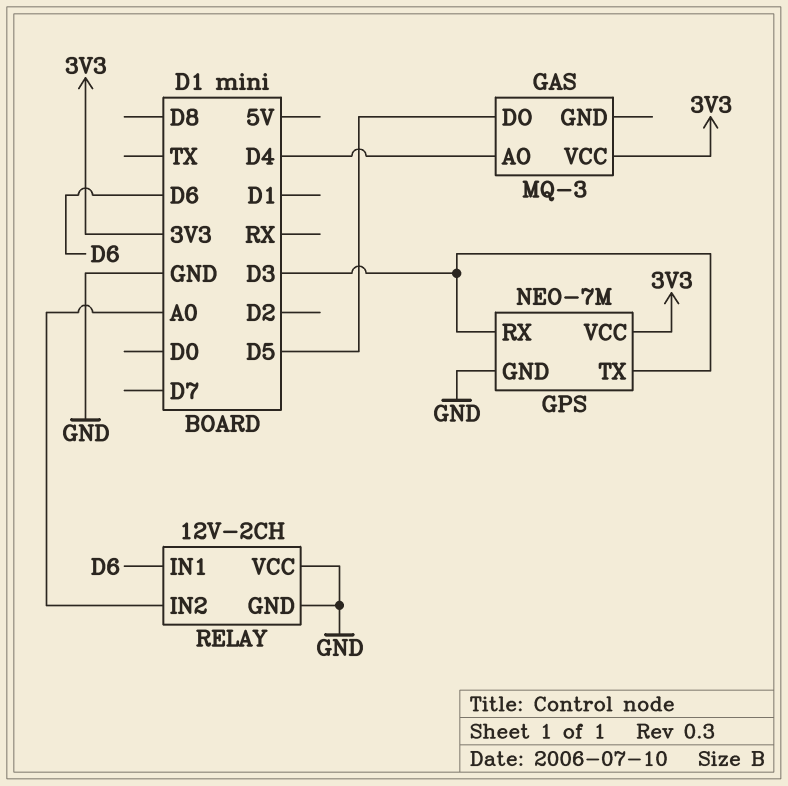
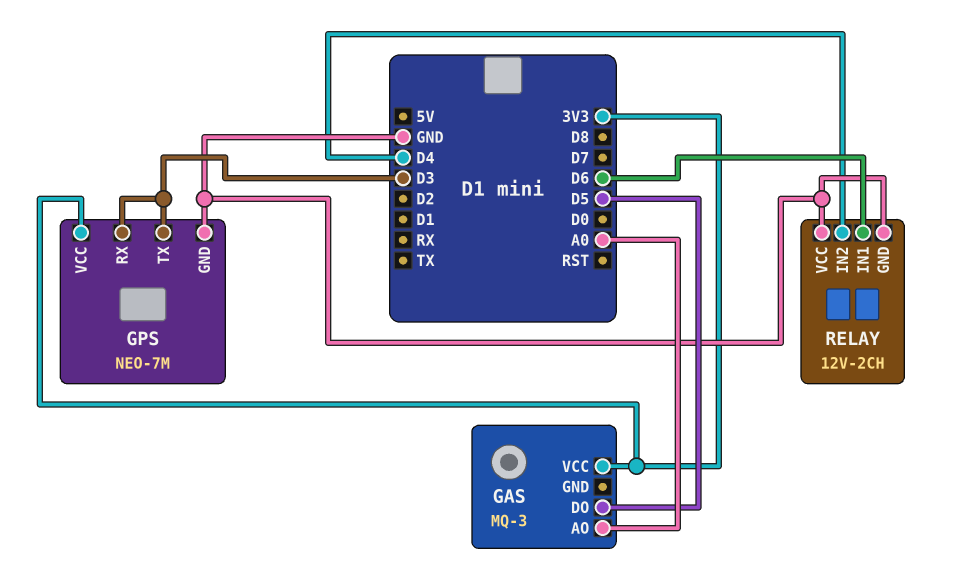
GAS pin AO: D4 -> A0
RELAY pin IN2: A0 -> D4

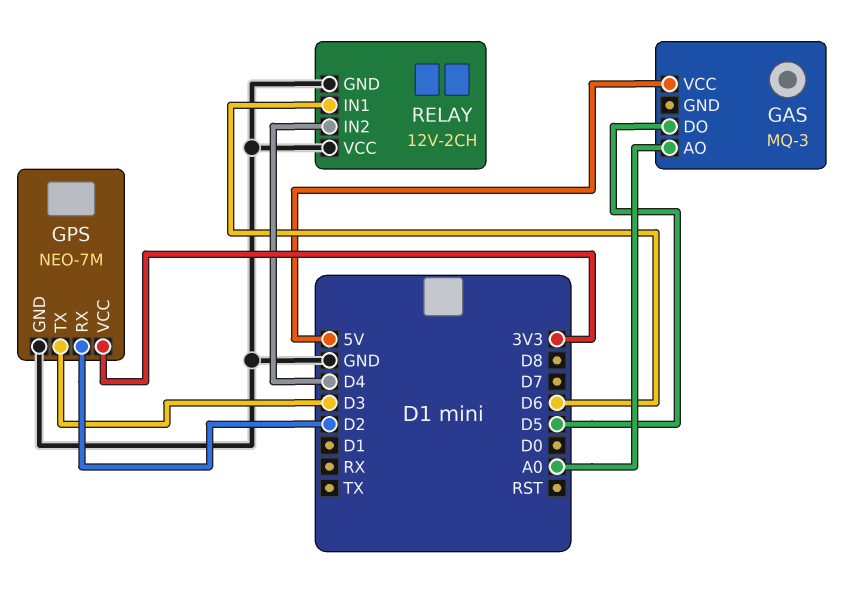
GAS pin VCC: 3V3 -> 5V
GPS pin RX: D3 -> D2

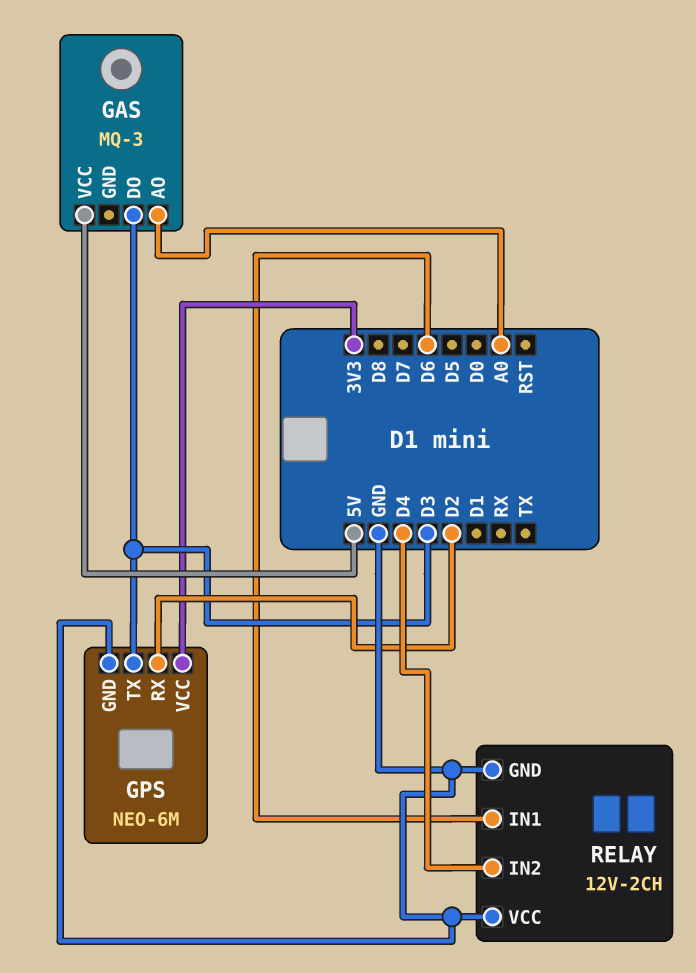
GAS pin DO: D5 -> D3
GPS: NEO-7M -> NEO-6M

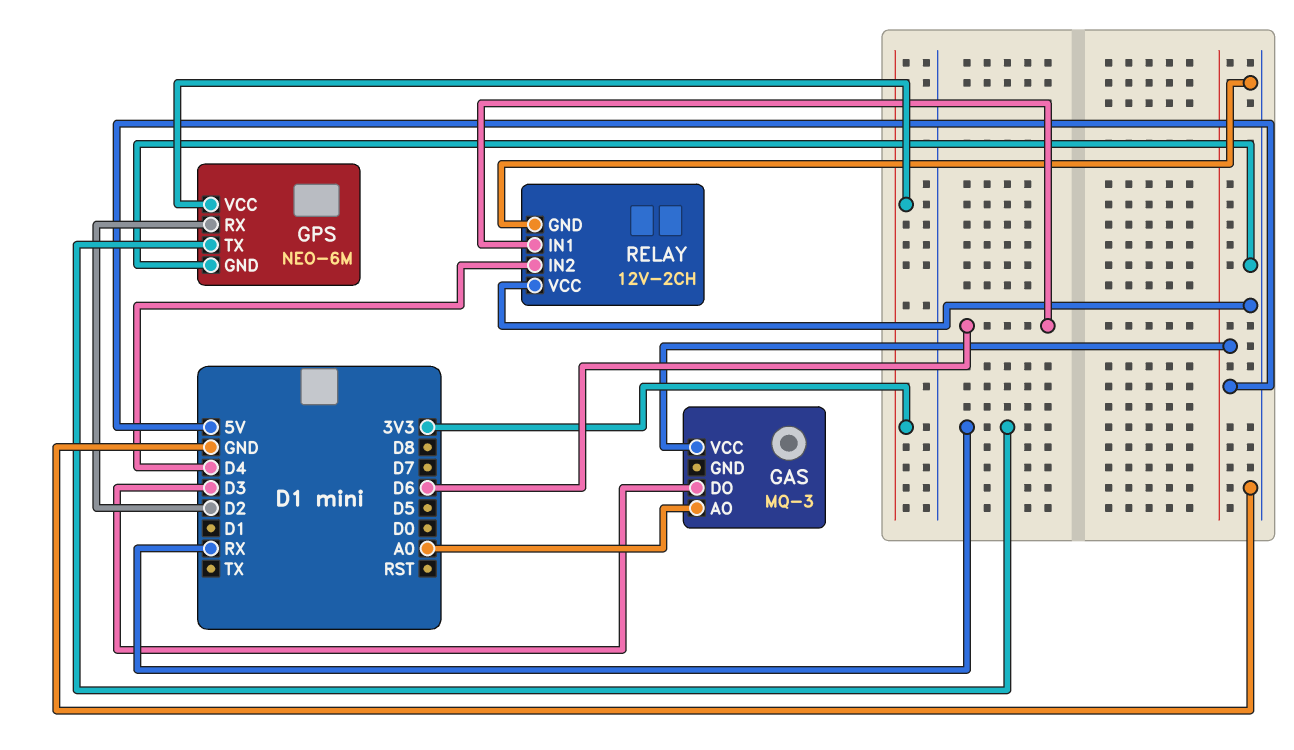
GPS pin TX: D3 -> RX

